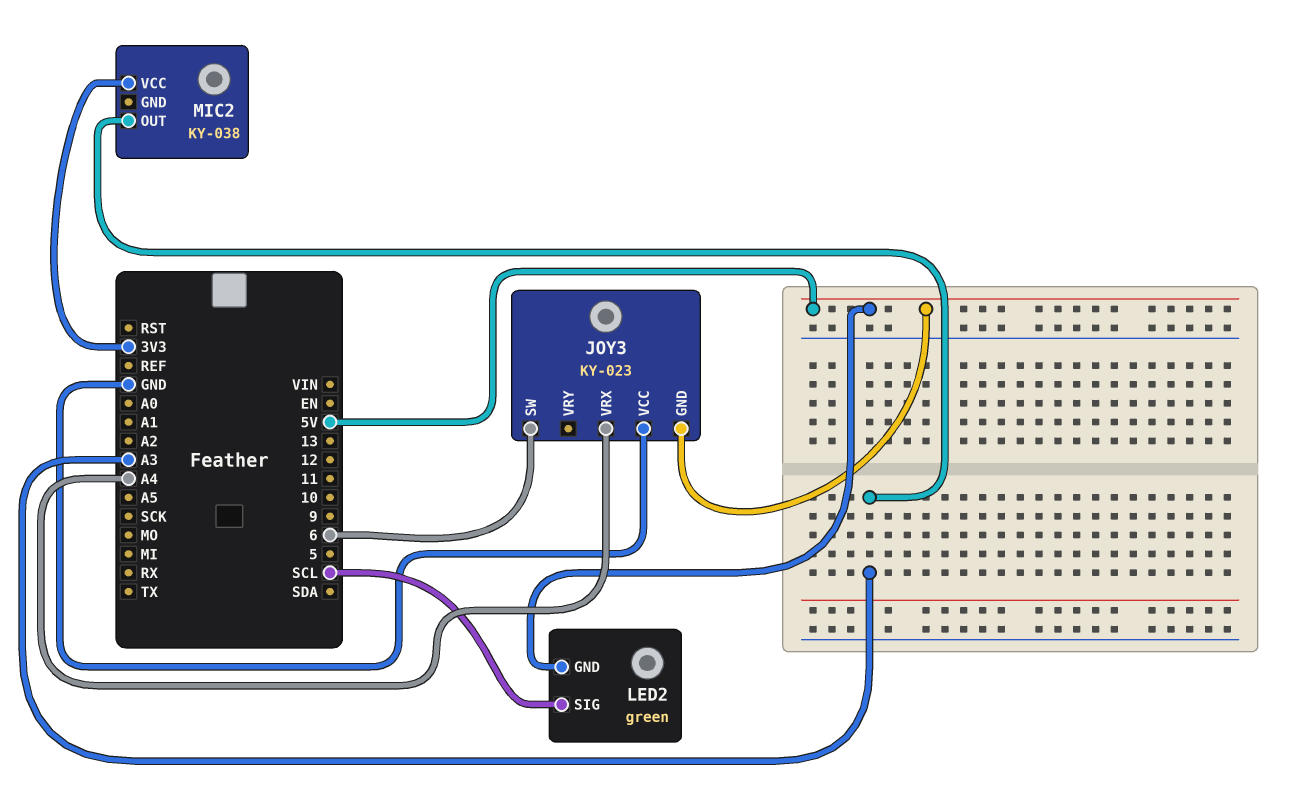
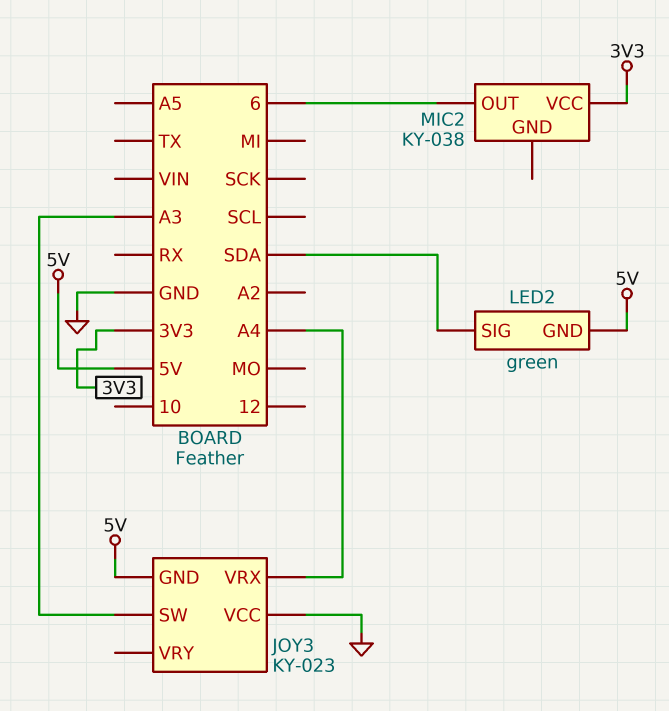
JOY3 pin SW: 6 -> A3
LED2 pin SIG: SCL -> SDA
MIC2 pin OUT: A3 -> 6

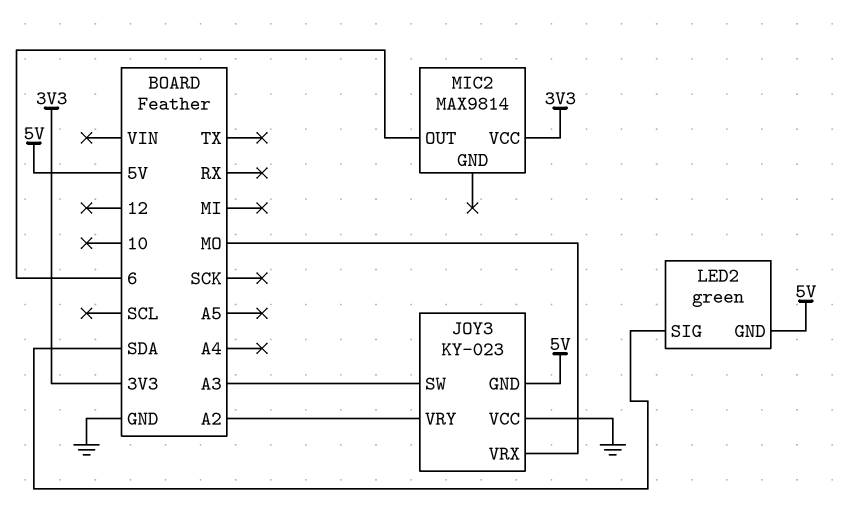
JOY3 pin VRX: A4 -> MO
JOY3 pin VRY: none -> A2
MIC2: KY-038 -> MAX9814

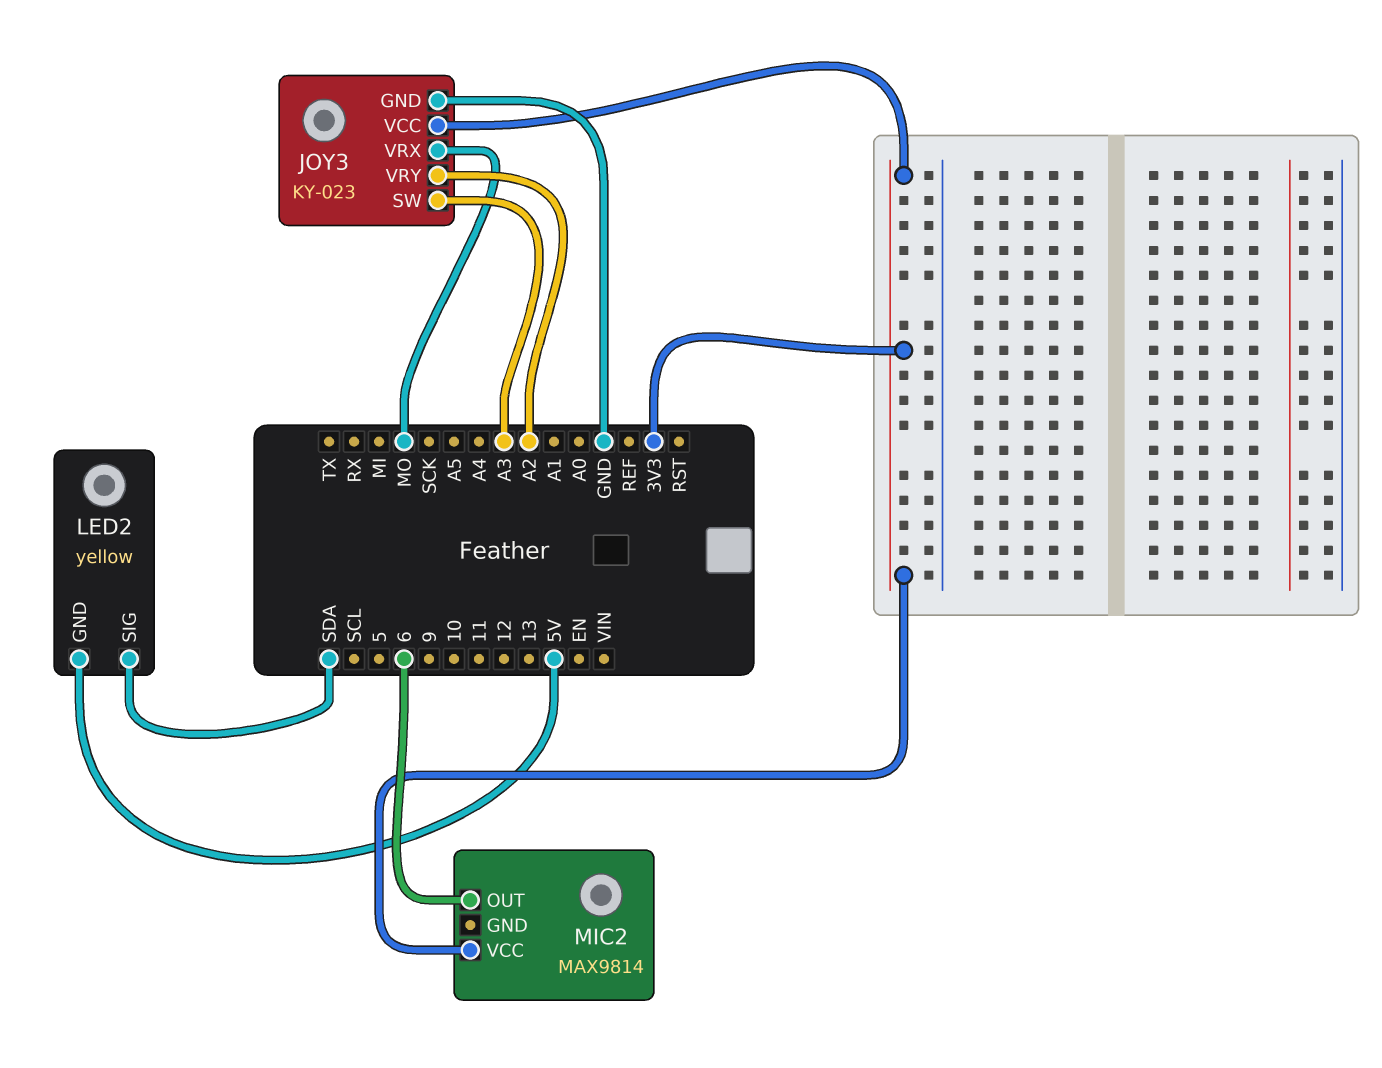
JOY3 pin GND: 5V -> GND
JOY3 pin VCC: GND -> 3V3
LED2: green -> yellow

